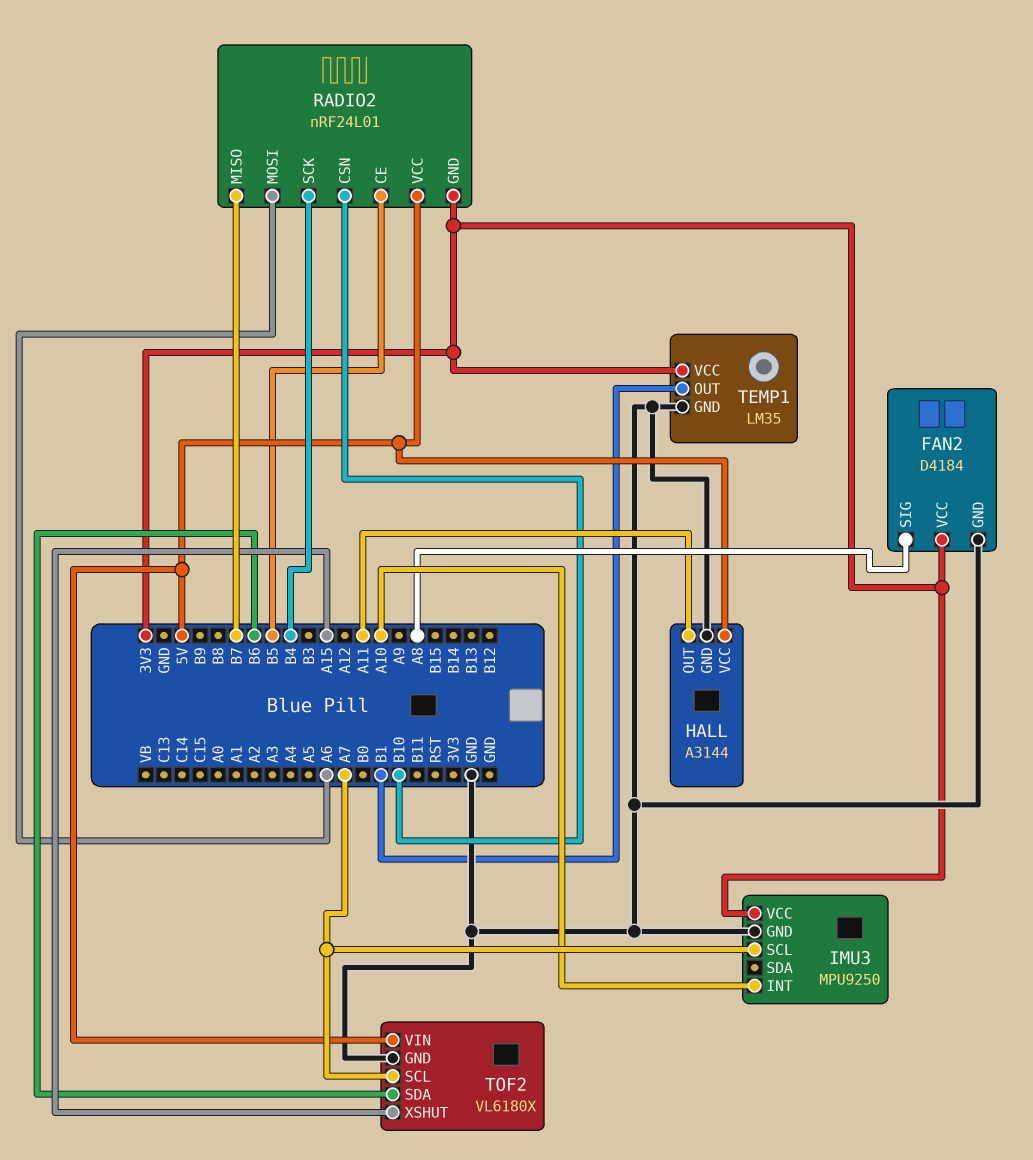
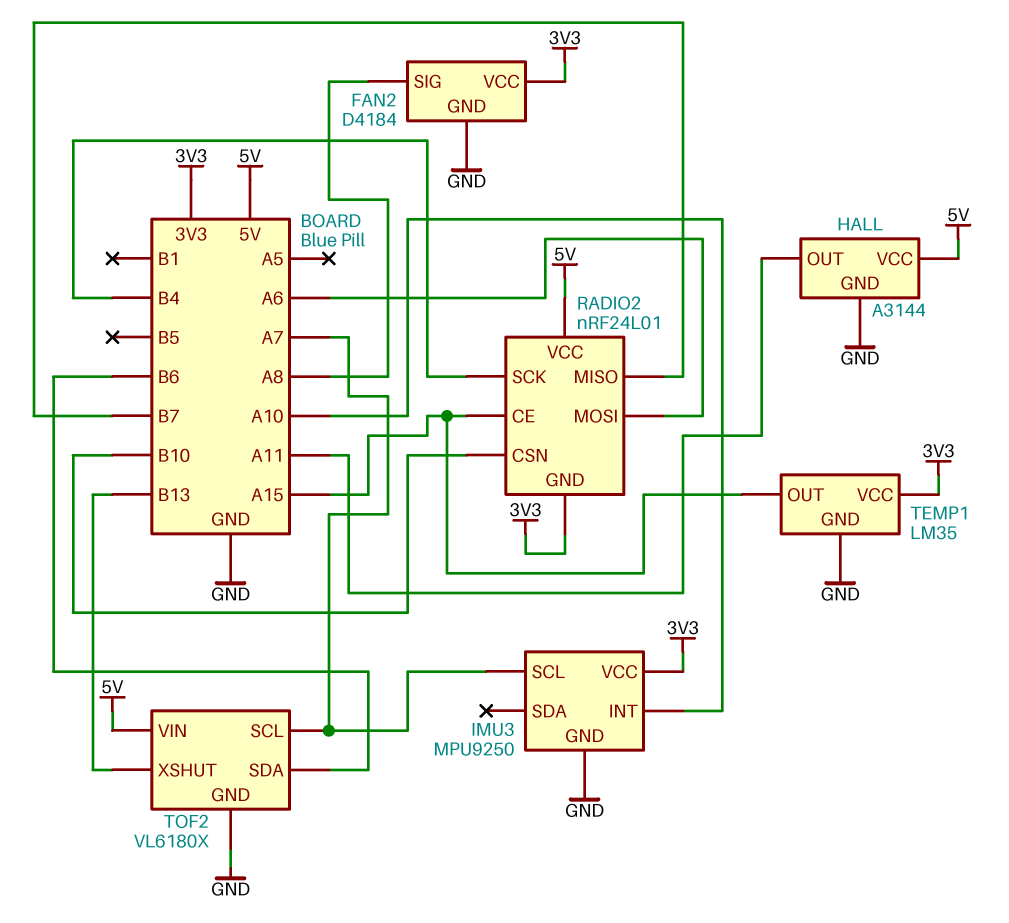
RADIO2 pin CE: B5 -> A15
TEMP1 pin OUT: B1 -> A15
TOF2 pin XSHUT: A15 -> B13

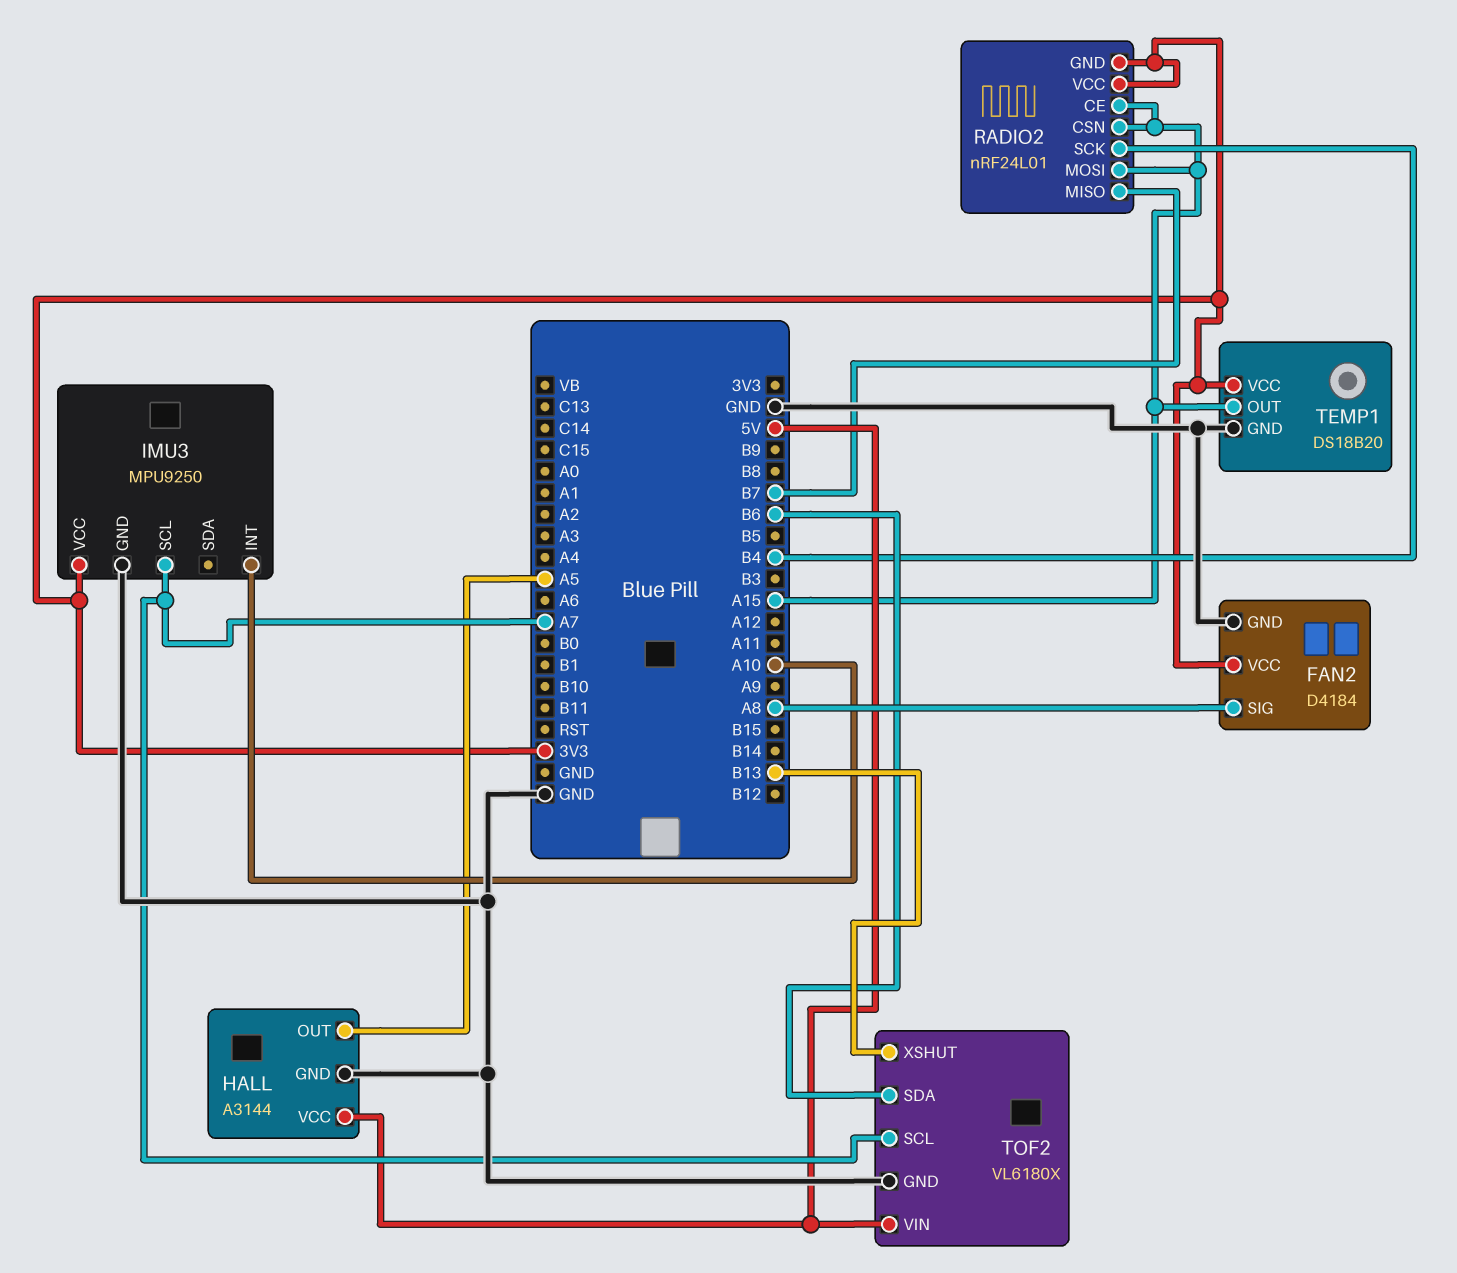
HALL pin OUT: A11 -> A5
RADIO2 pin CSN: B10 -> A15
RADIO2 pin MOSI: A6 -> A15
RADIO2 pin VCC: 5V -> 3V3
TEMP1: LM35 -> DS18B20

